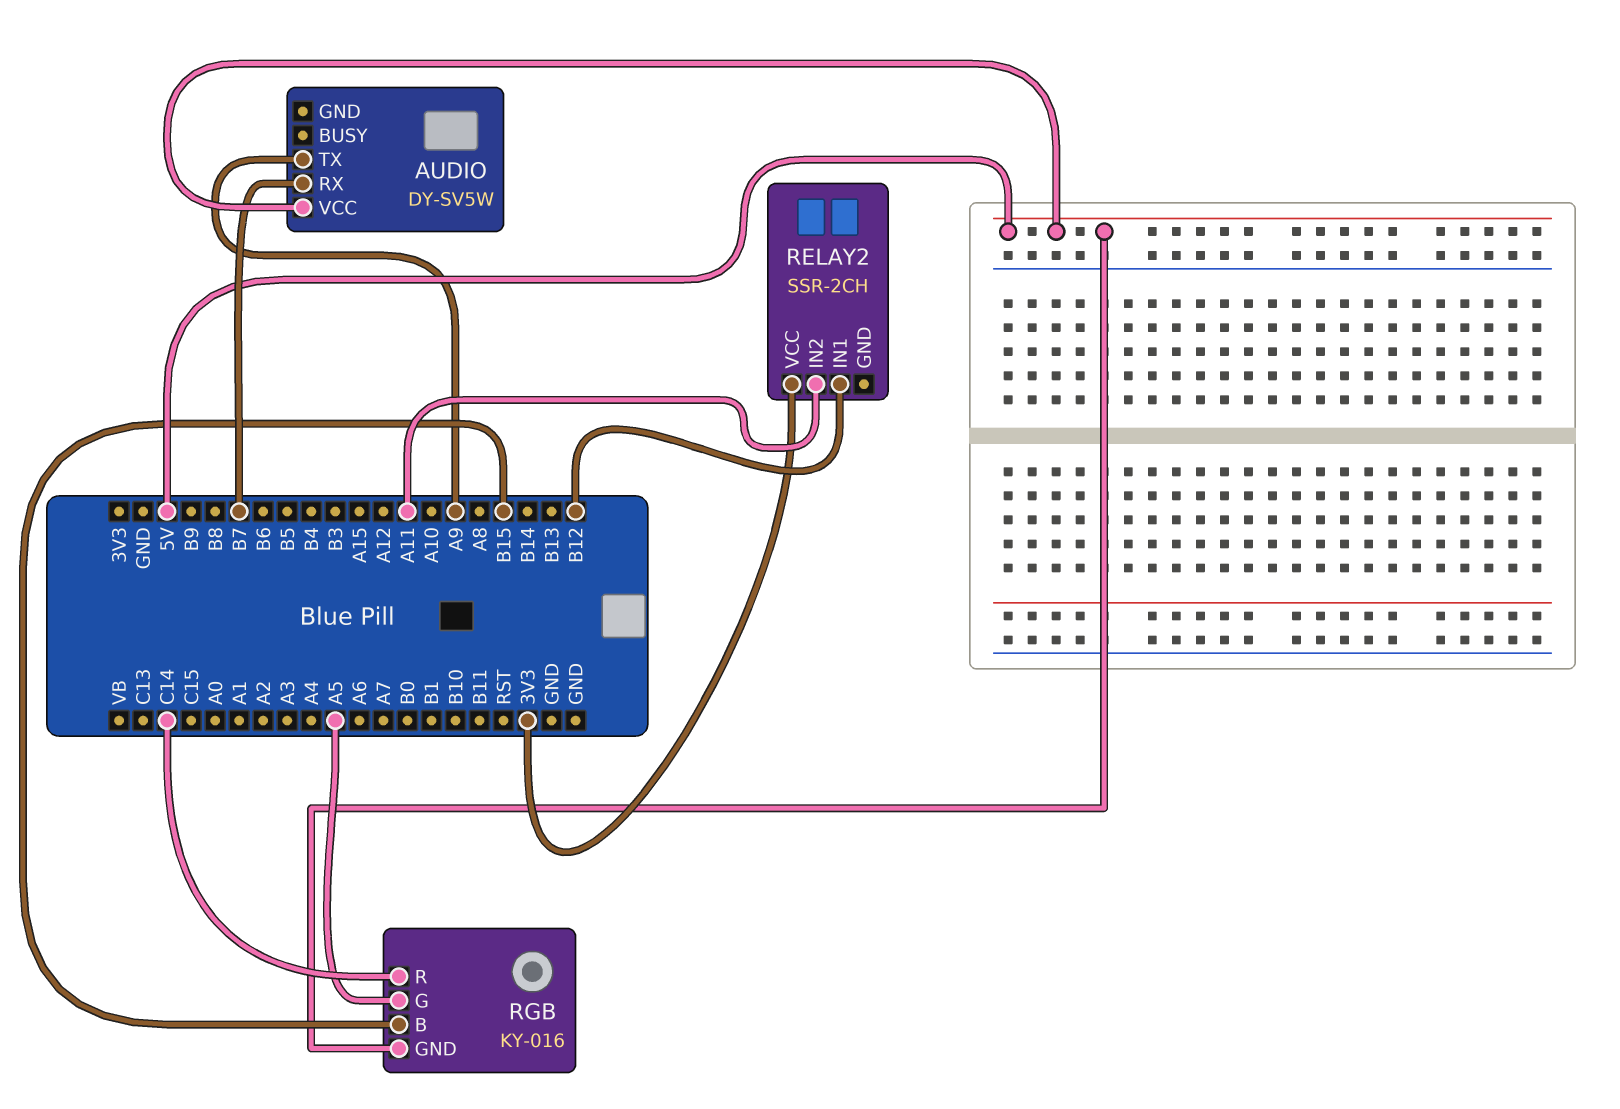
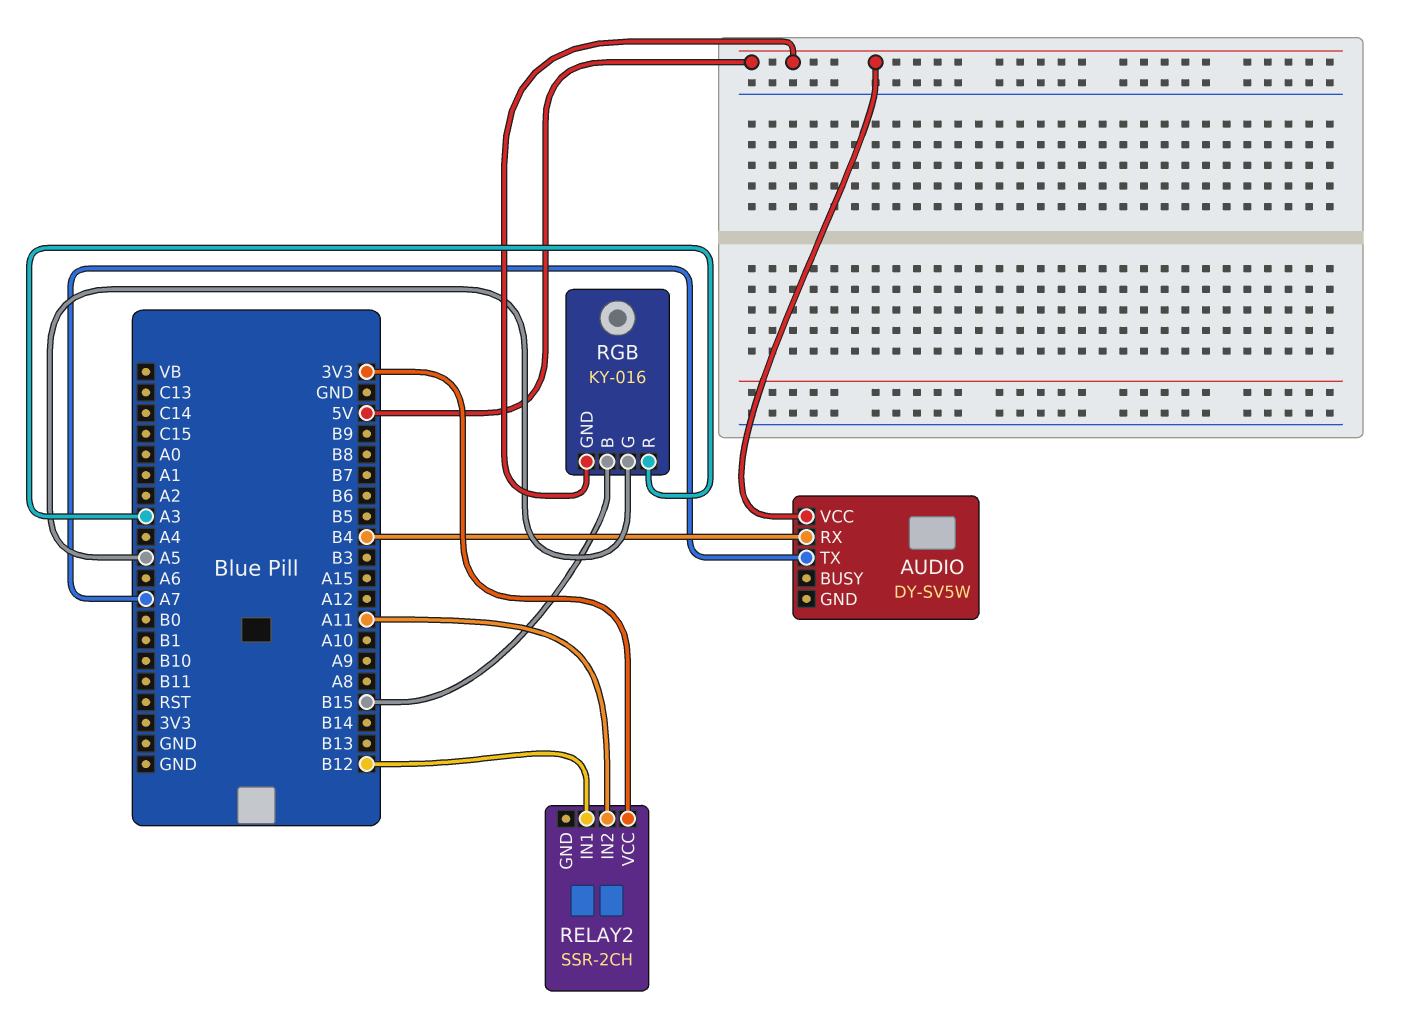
AUDIO pin RX: B7 -> B4
AUDIO pin TX: A9 -> A7
RGB pin R: C14 -> A3

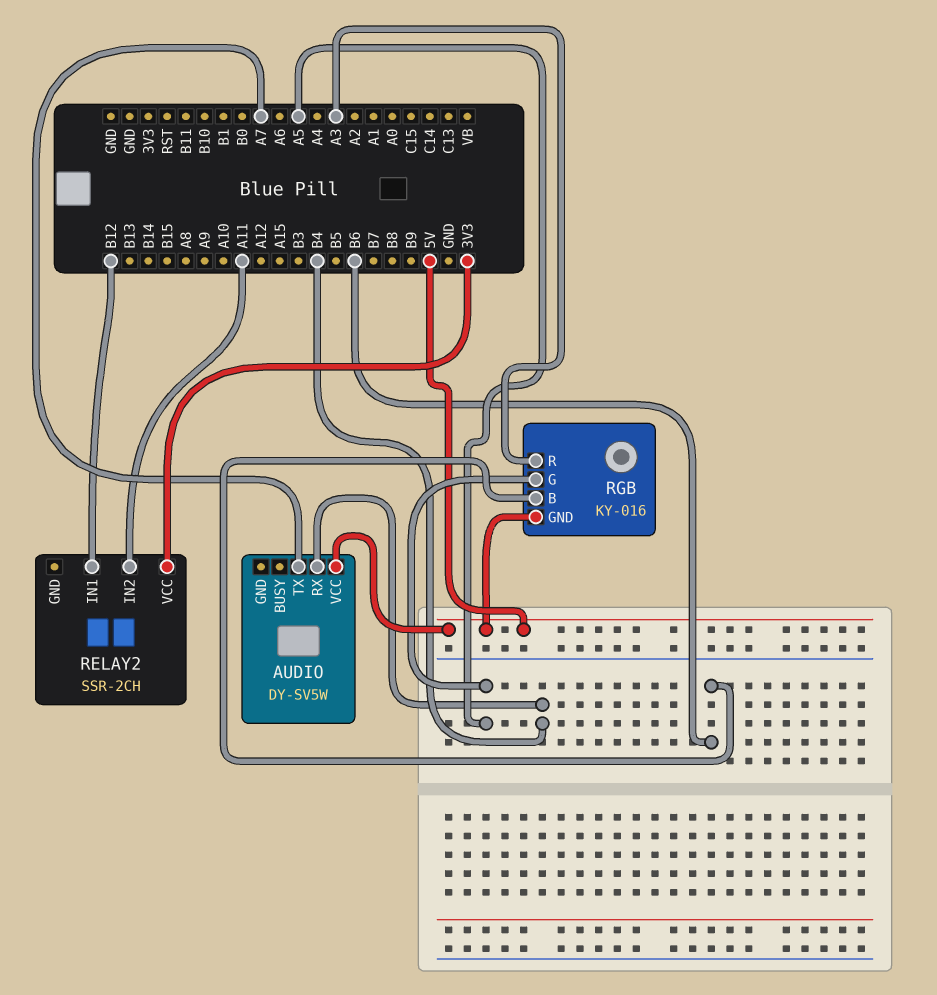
RGB pin B: B15 -> B6

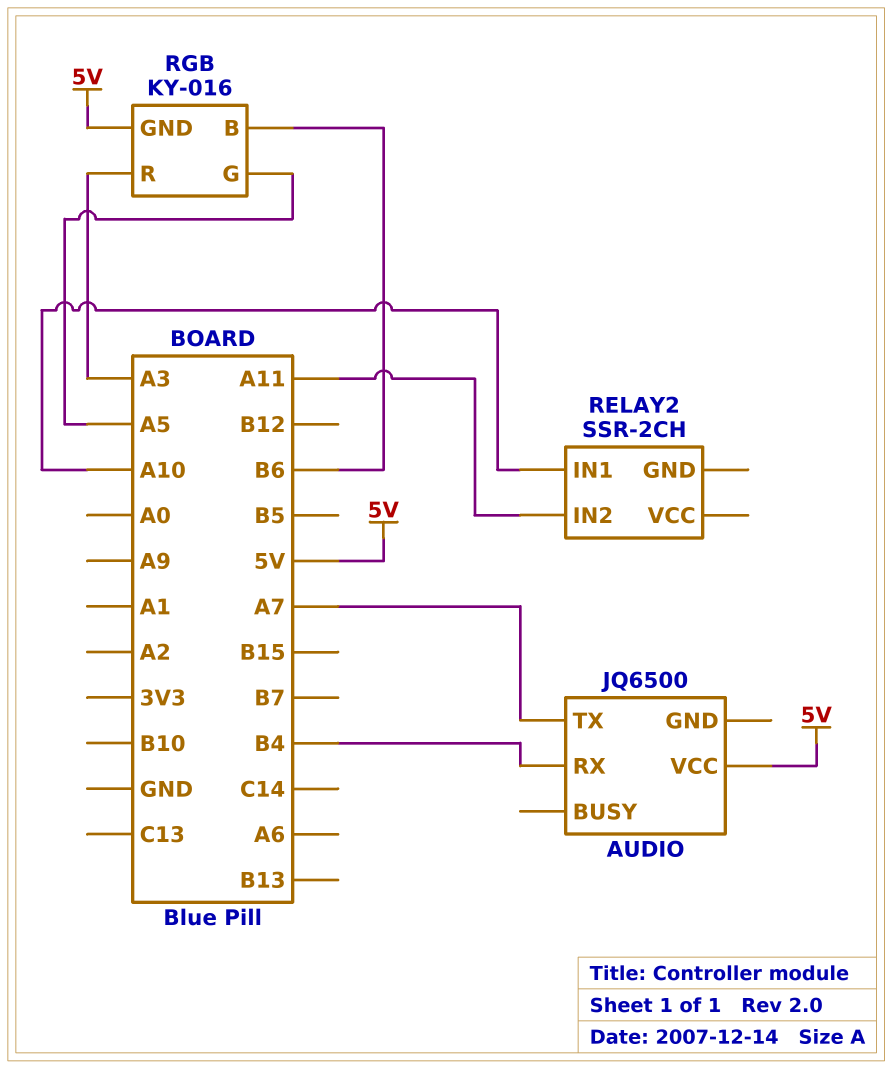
AUDIO: DY-SV5W -> JQ6500
RELAY2 pin IN1: B12 -> A10
RELAY2 pin VCC: 3V3 -> none

